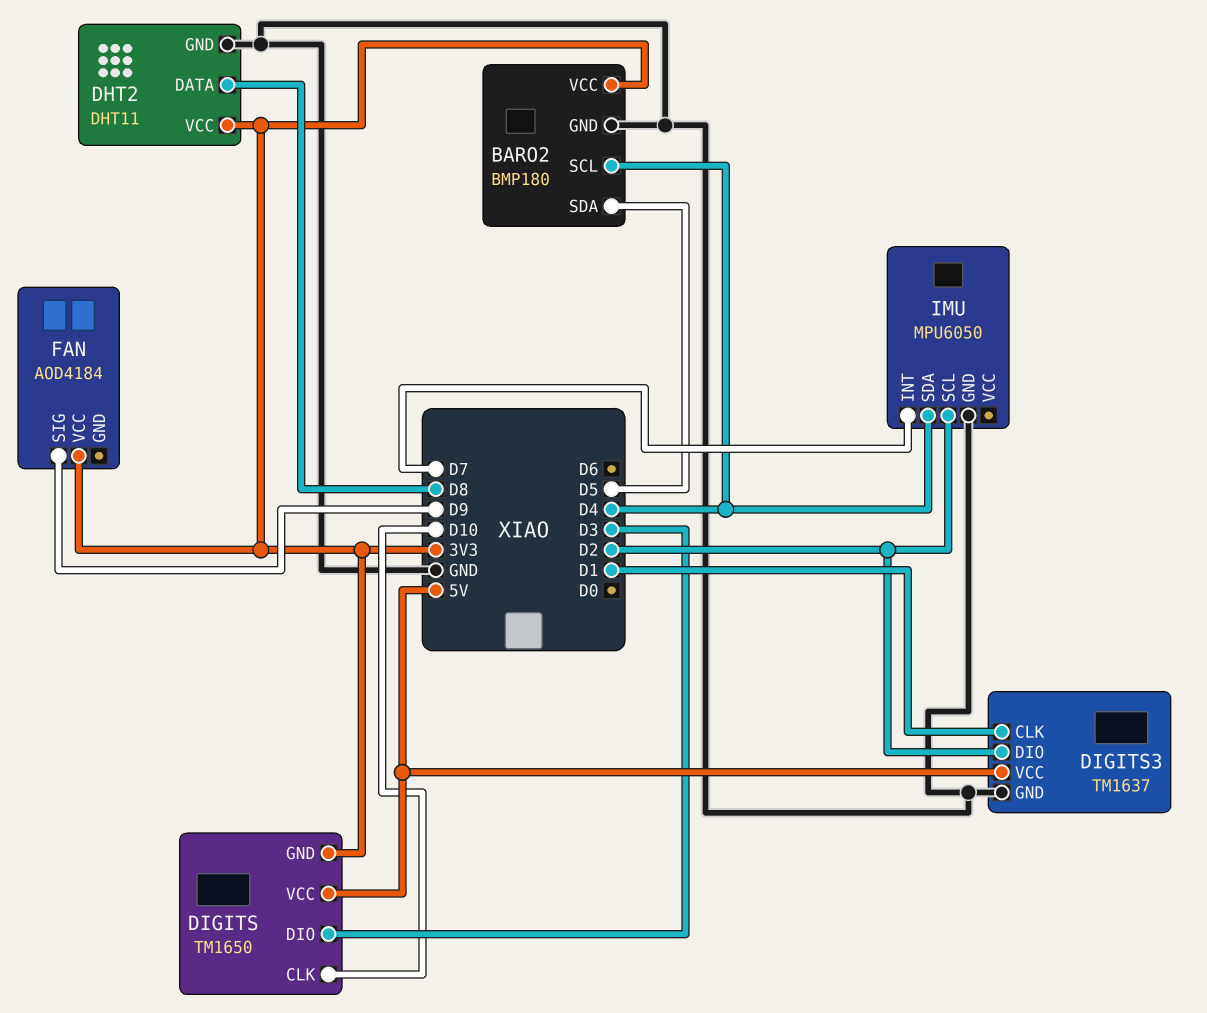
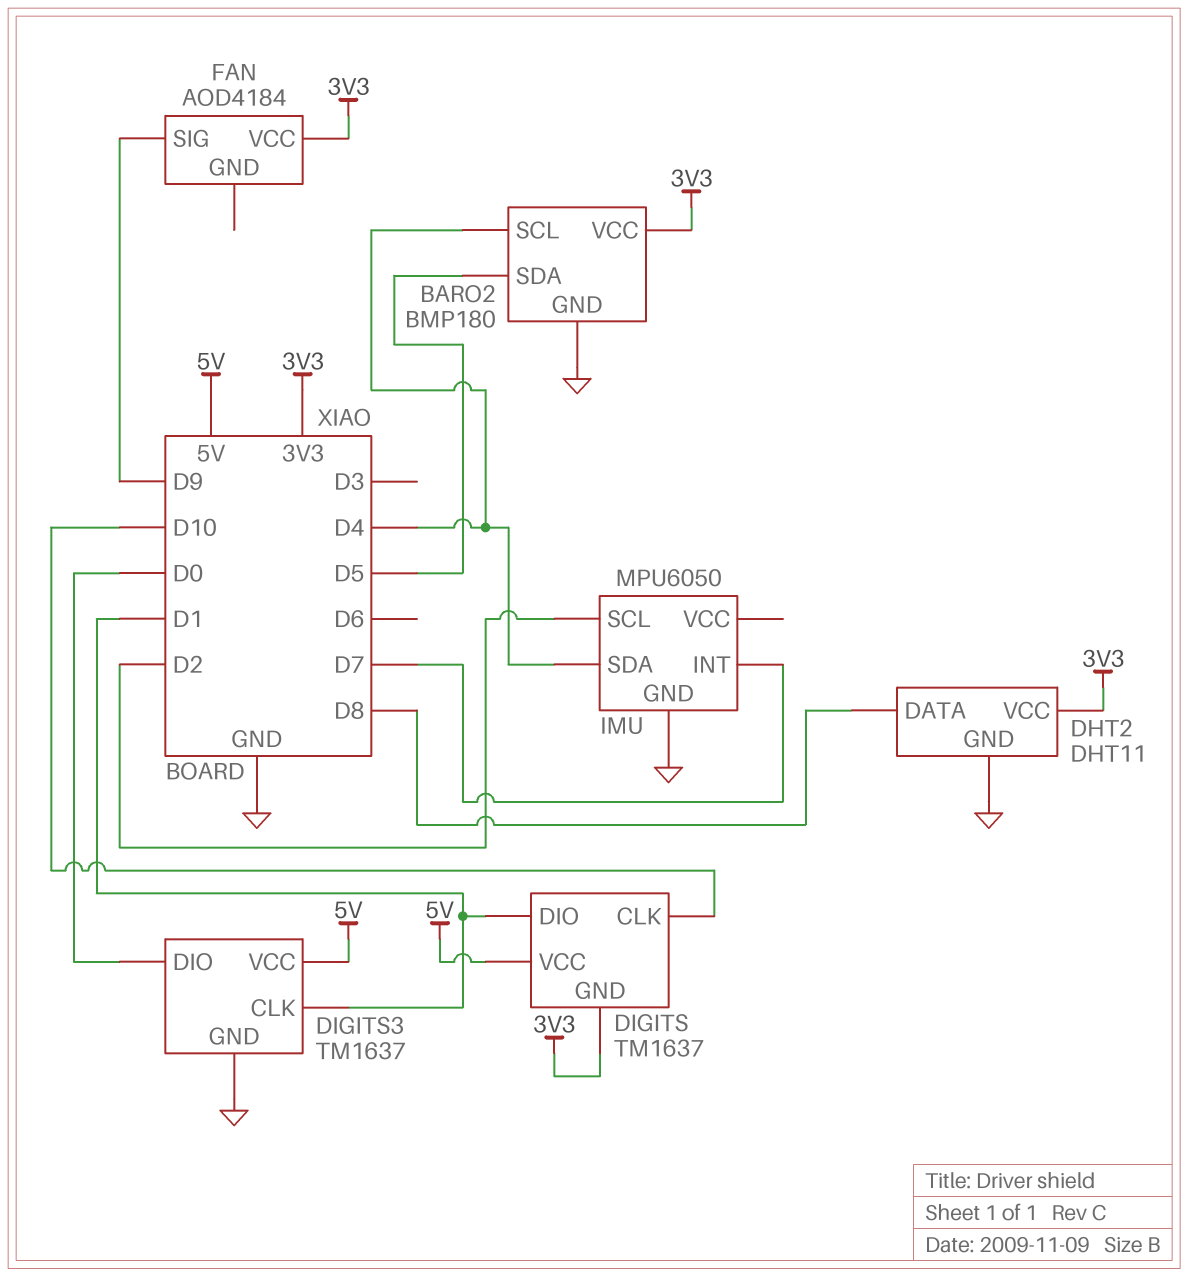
DIGITS: TM1650 -> TM1637
DIGITS pin DIO: D3 -> D1
DIGITS3 pin DIO: D2 -> D0

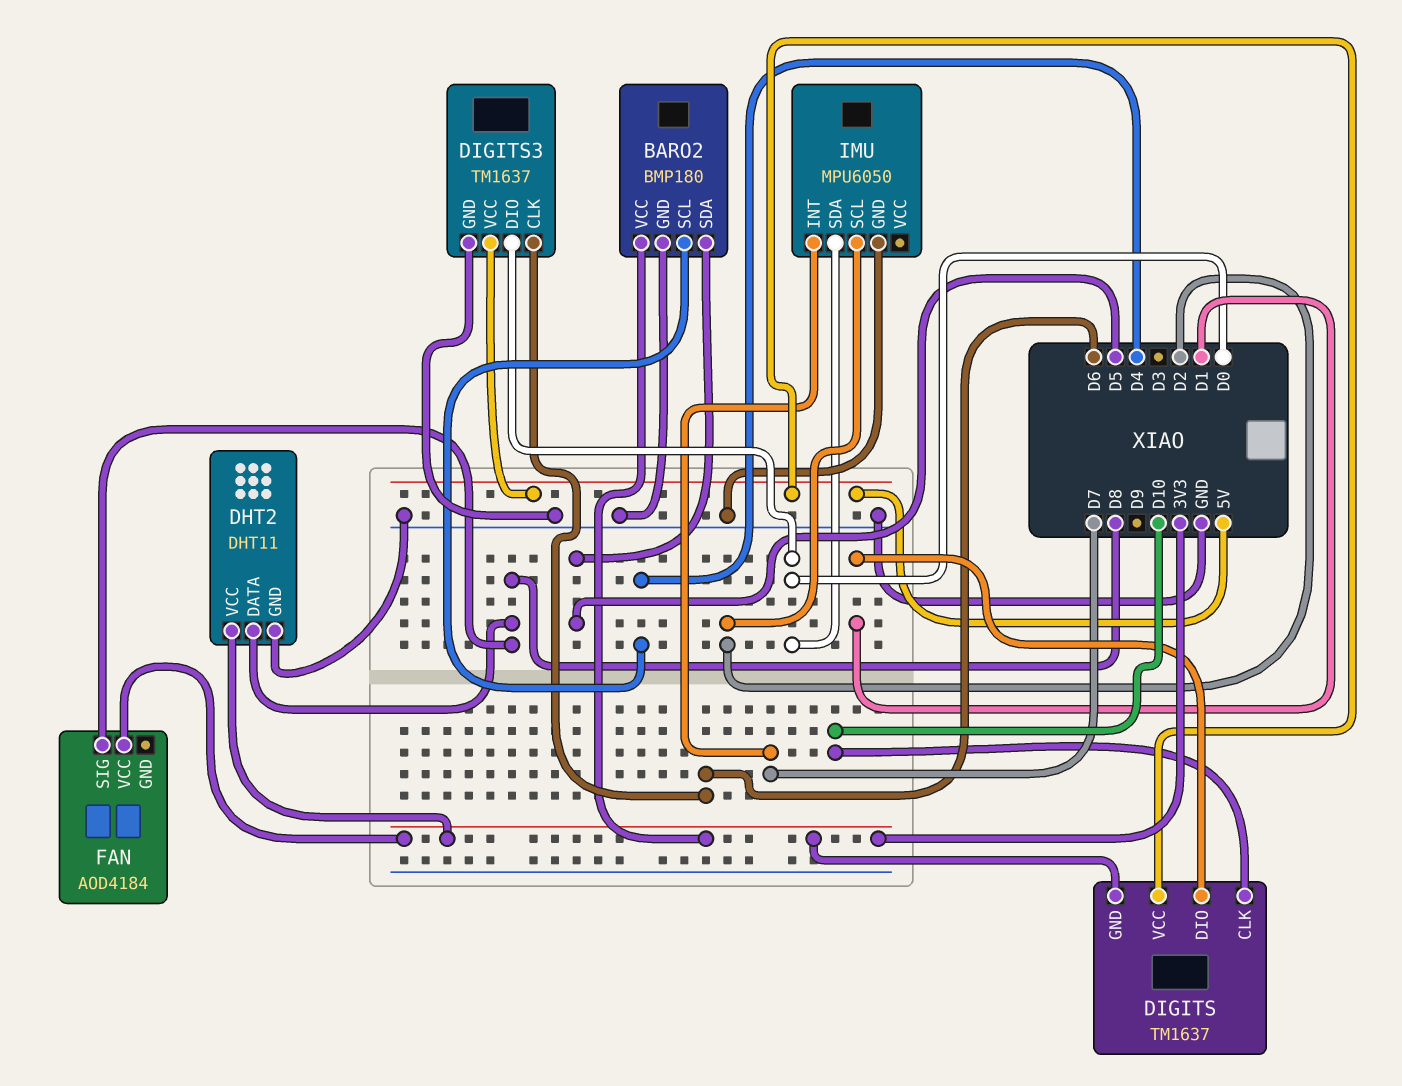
DIGITS3 pin CLK: D1 -> D6
FAN pin SIG: D9 -> D8
IMU pin SDA: D4 -> D0

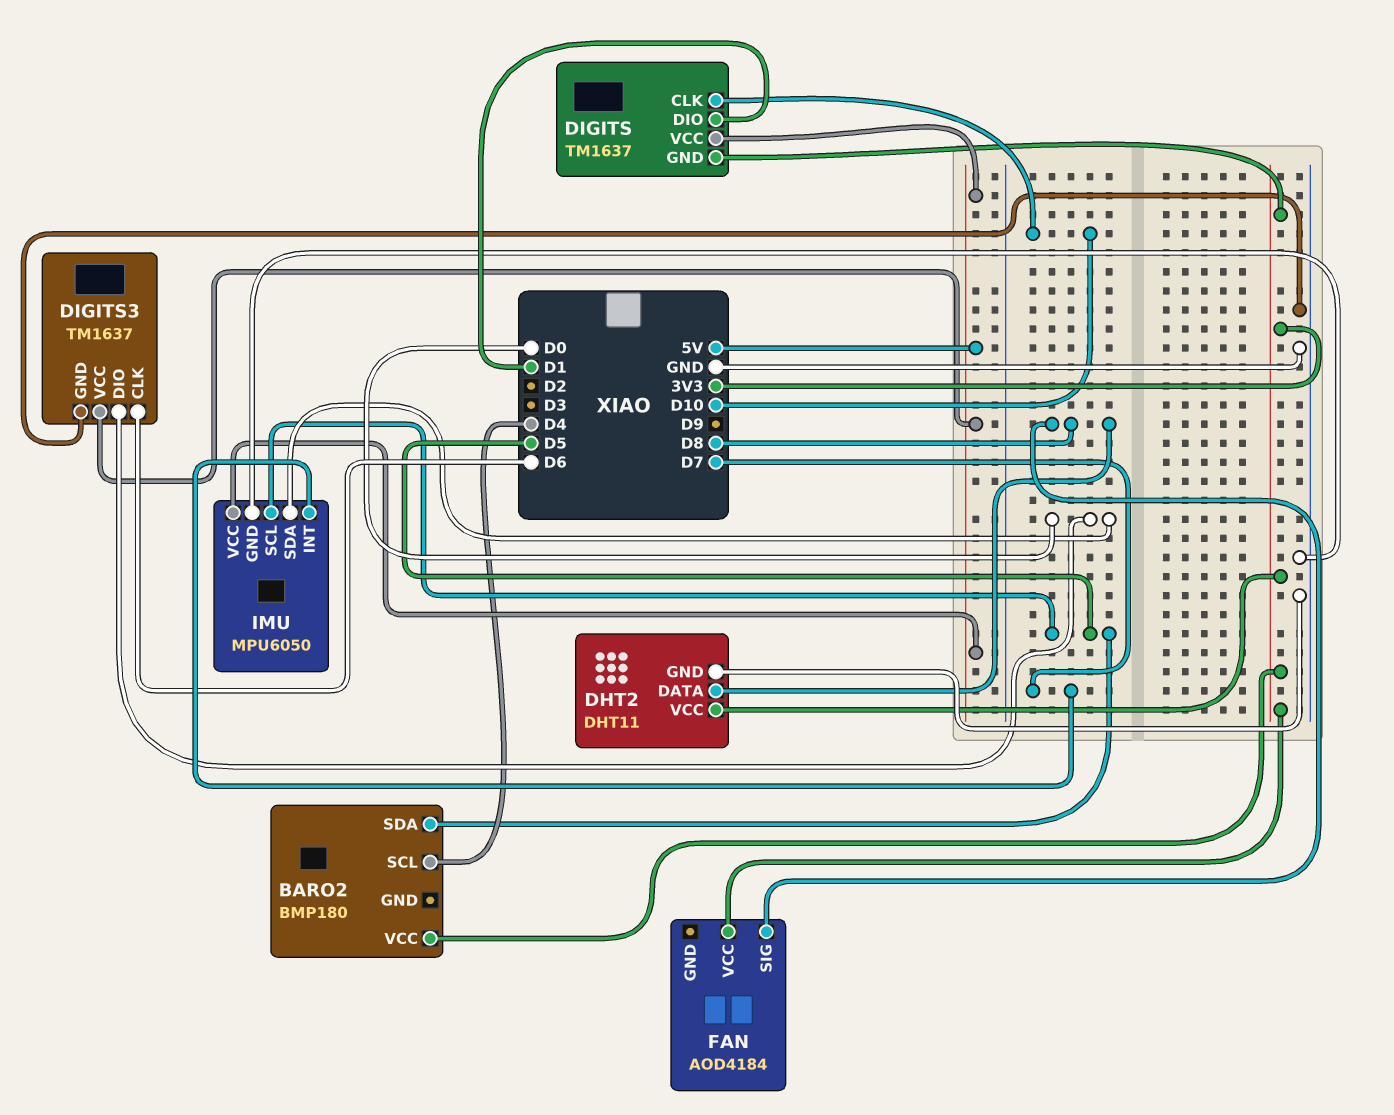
BARO2 pin GND: GND -> none
IMU pin SCL: D2 -> D5
IMU pin VCC: none -> 5V

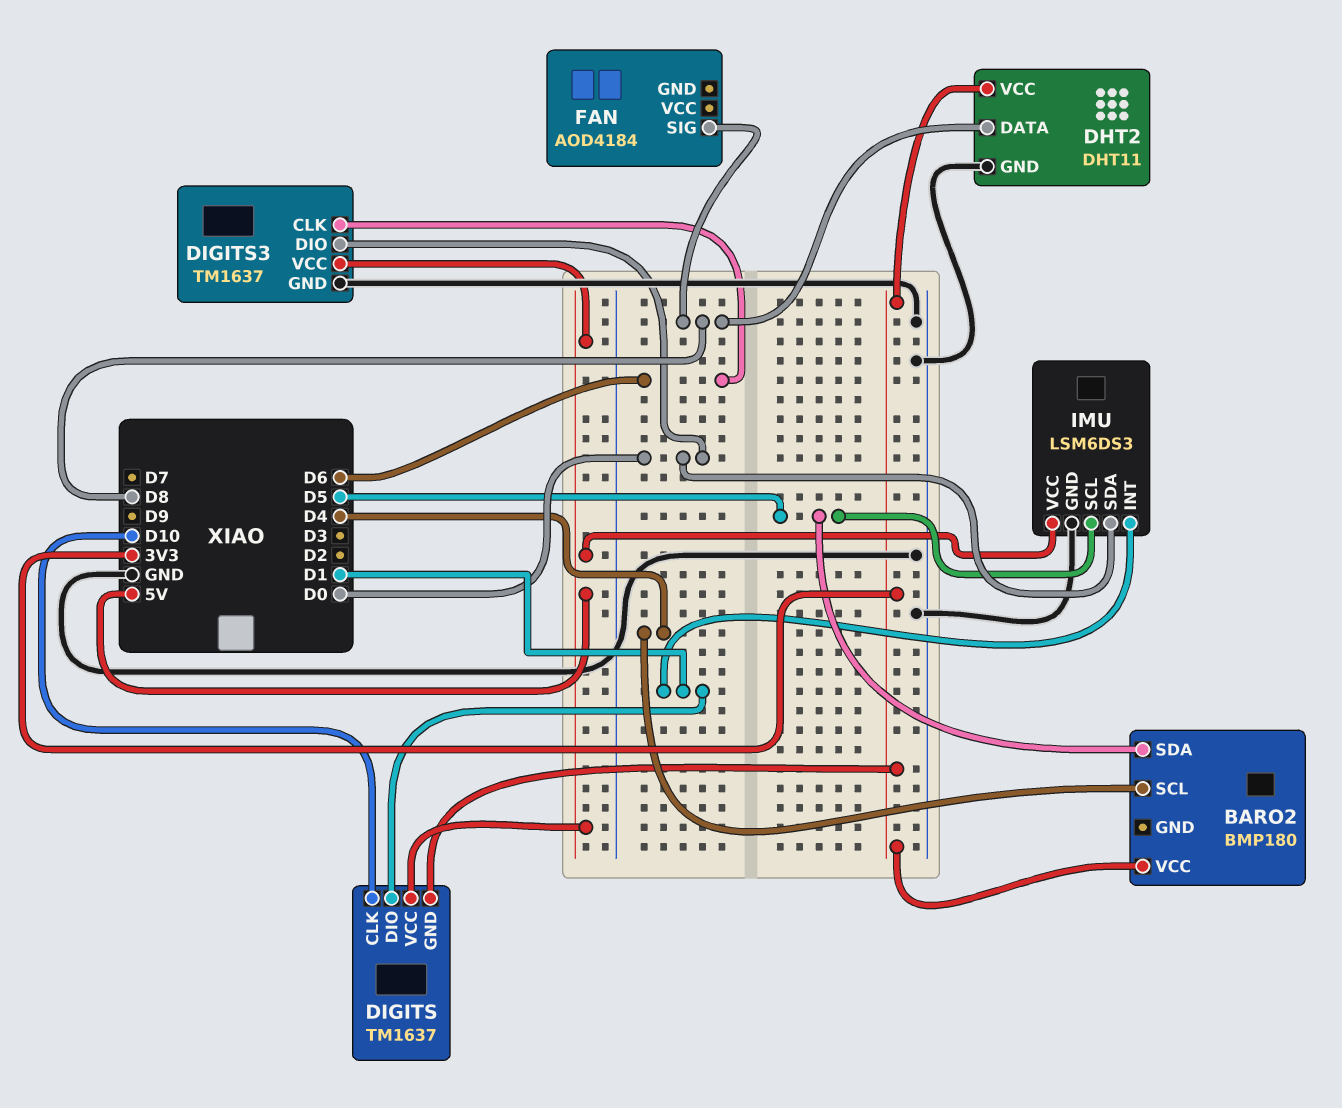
FAN pin VCC: 3V3 -> none
IMU: MPU6050 -> LSM6DS3
IMU pin INT: D7 -> D1

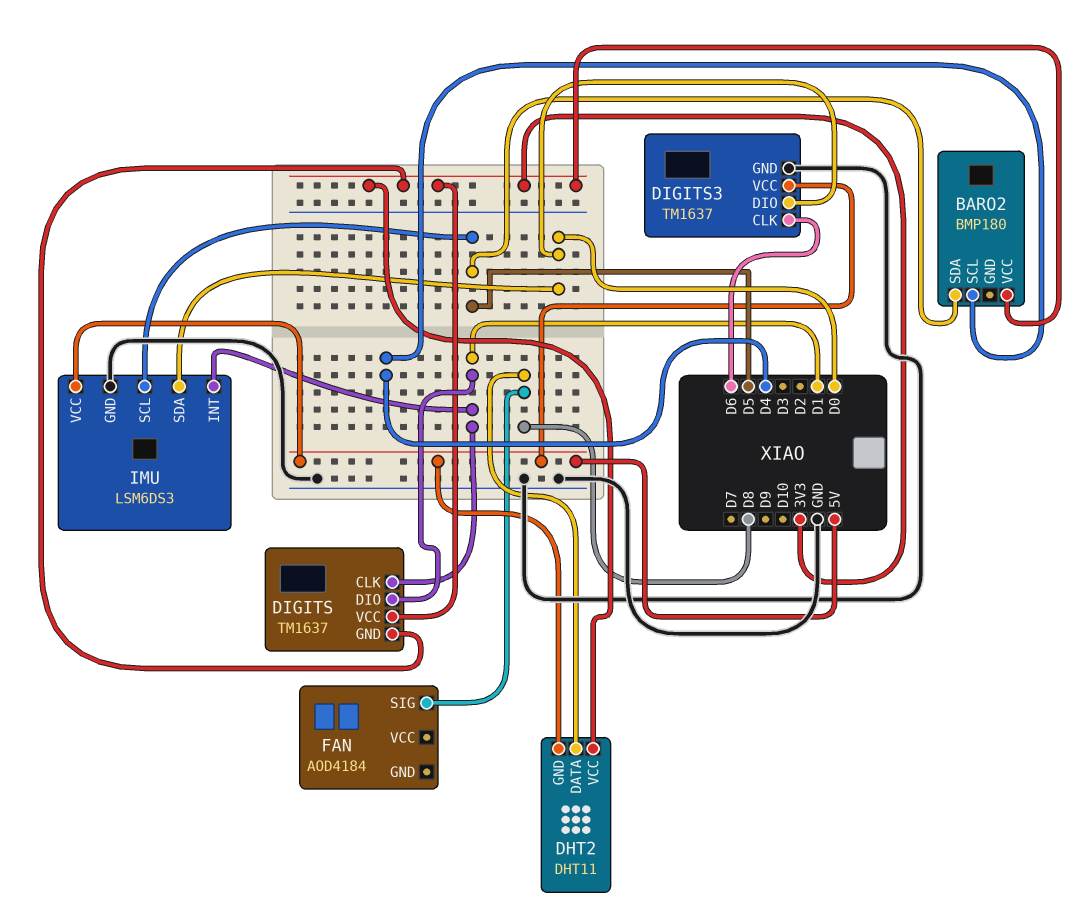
DHT2 pin GND: GND -> 5V
DIGITS pin CLK: D10 -> D1
DIGITS pin VCC: 5V -> 3V3

